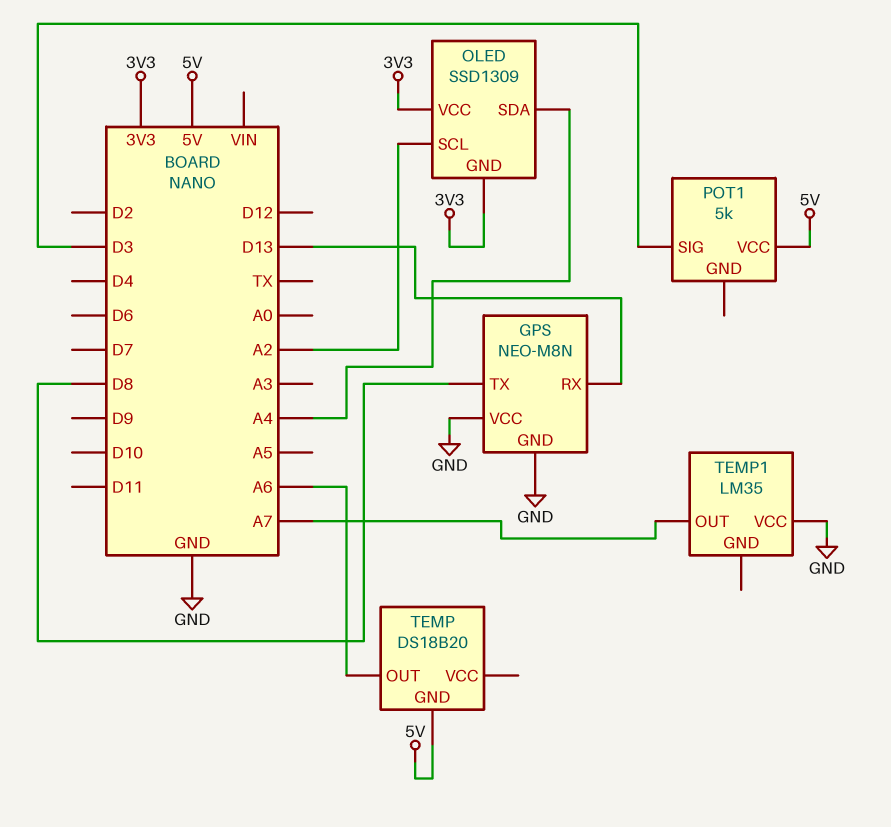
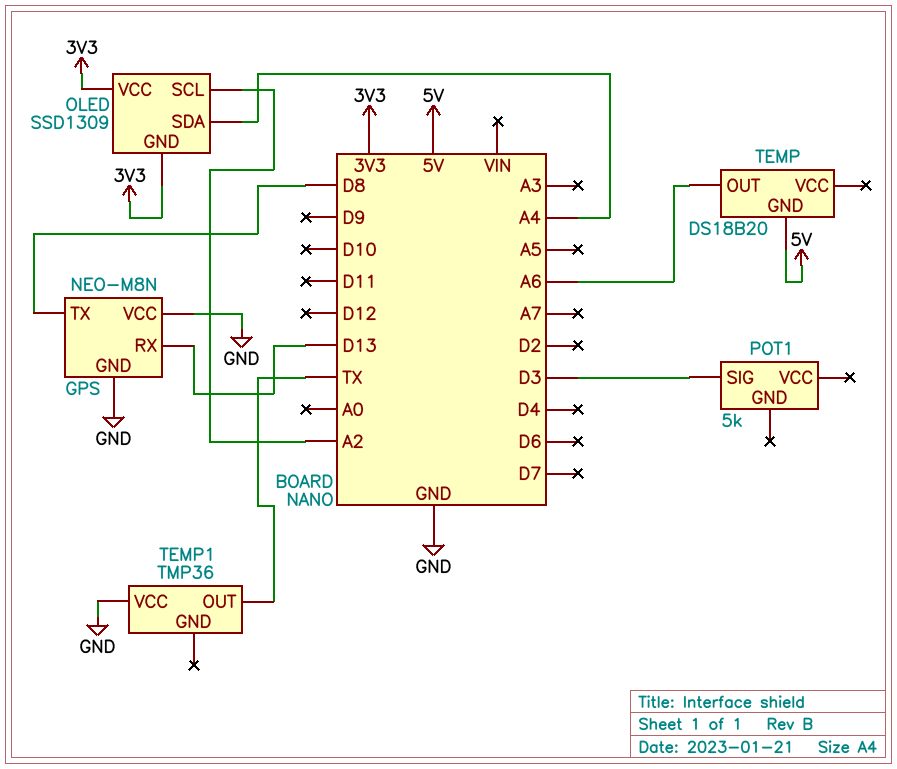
POT1 pin VCC: 5V -> none
TEMP1: LM35 -> TMP36
TEMP1 pin OUT: A7 -> TX

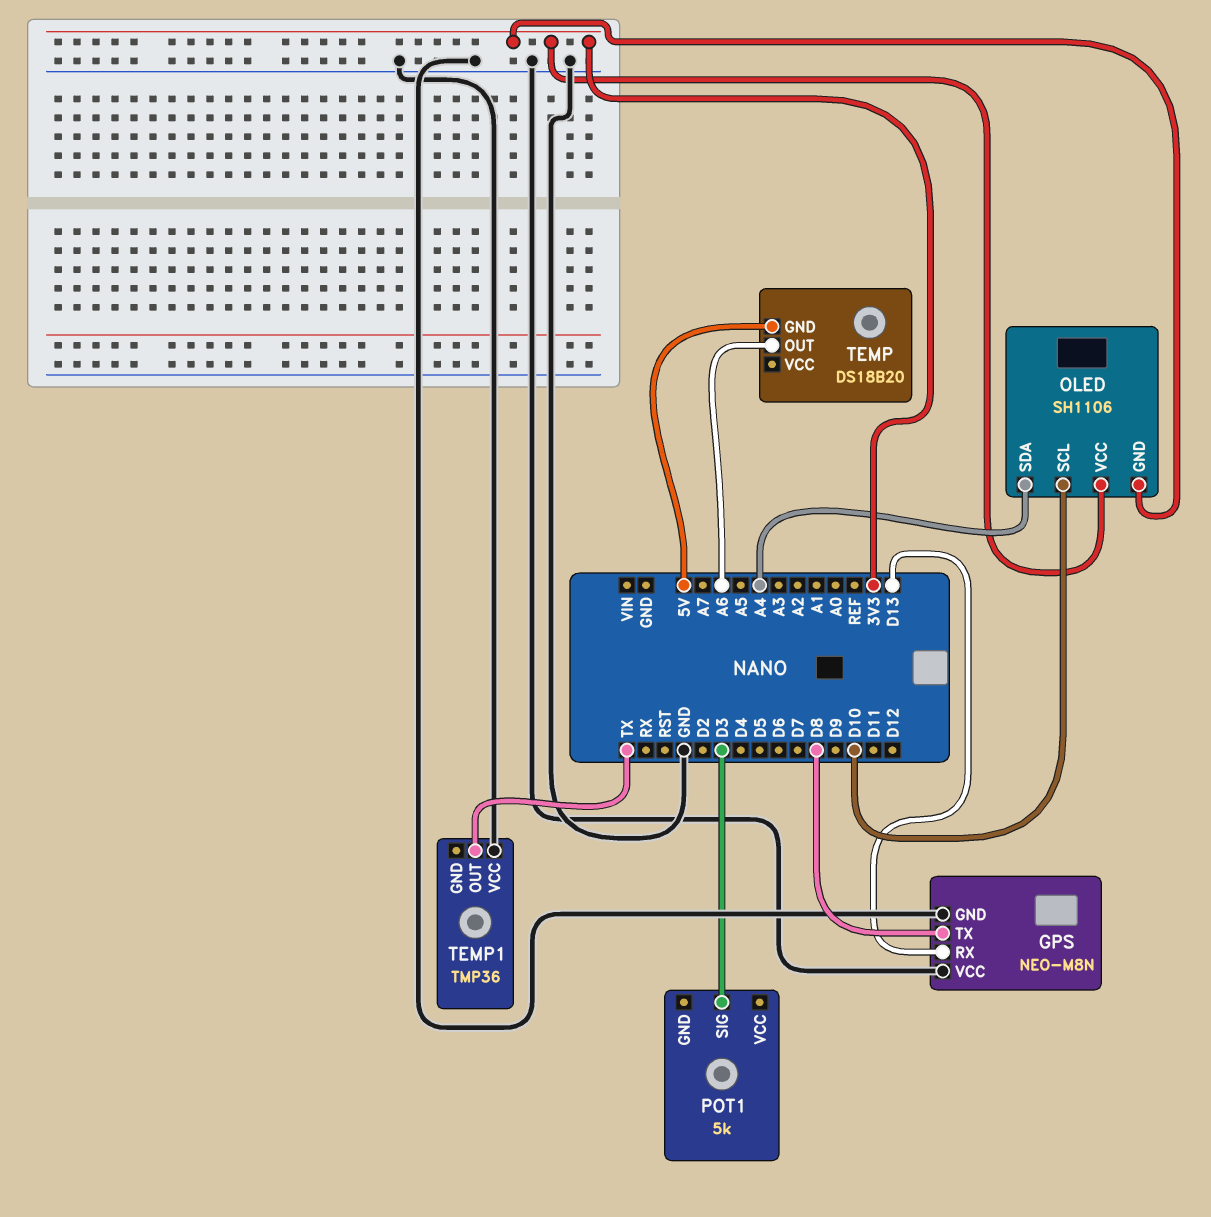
OLED: SSD1309 -> SH1106
OLED pin SCL: A2 -> D10

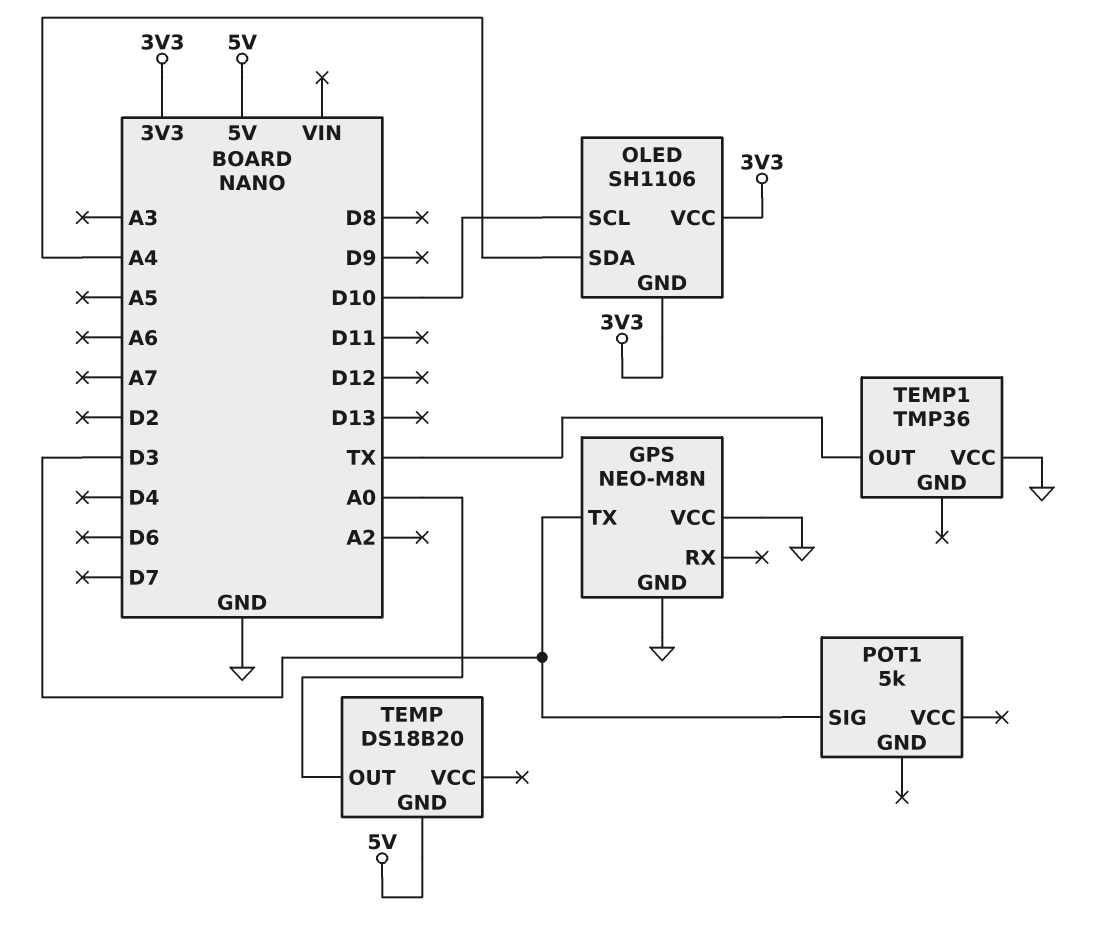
GPS pin RX: D13 -> none
GPS pin TX: D8 -> D3
TEMP pin OUT: A6 -> A0

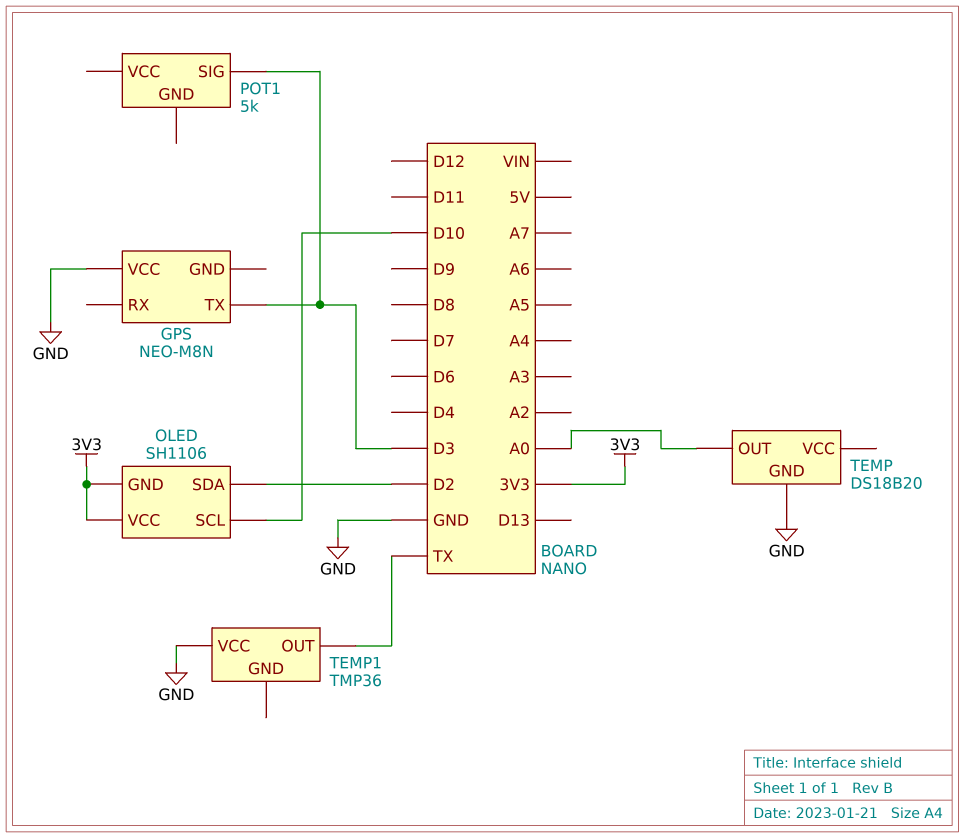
GPS pin GND: GND -> none
OLED pin SDA: A4 -> D2
TEMP pin GND: 5V -> GND

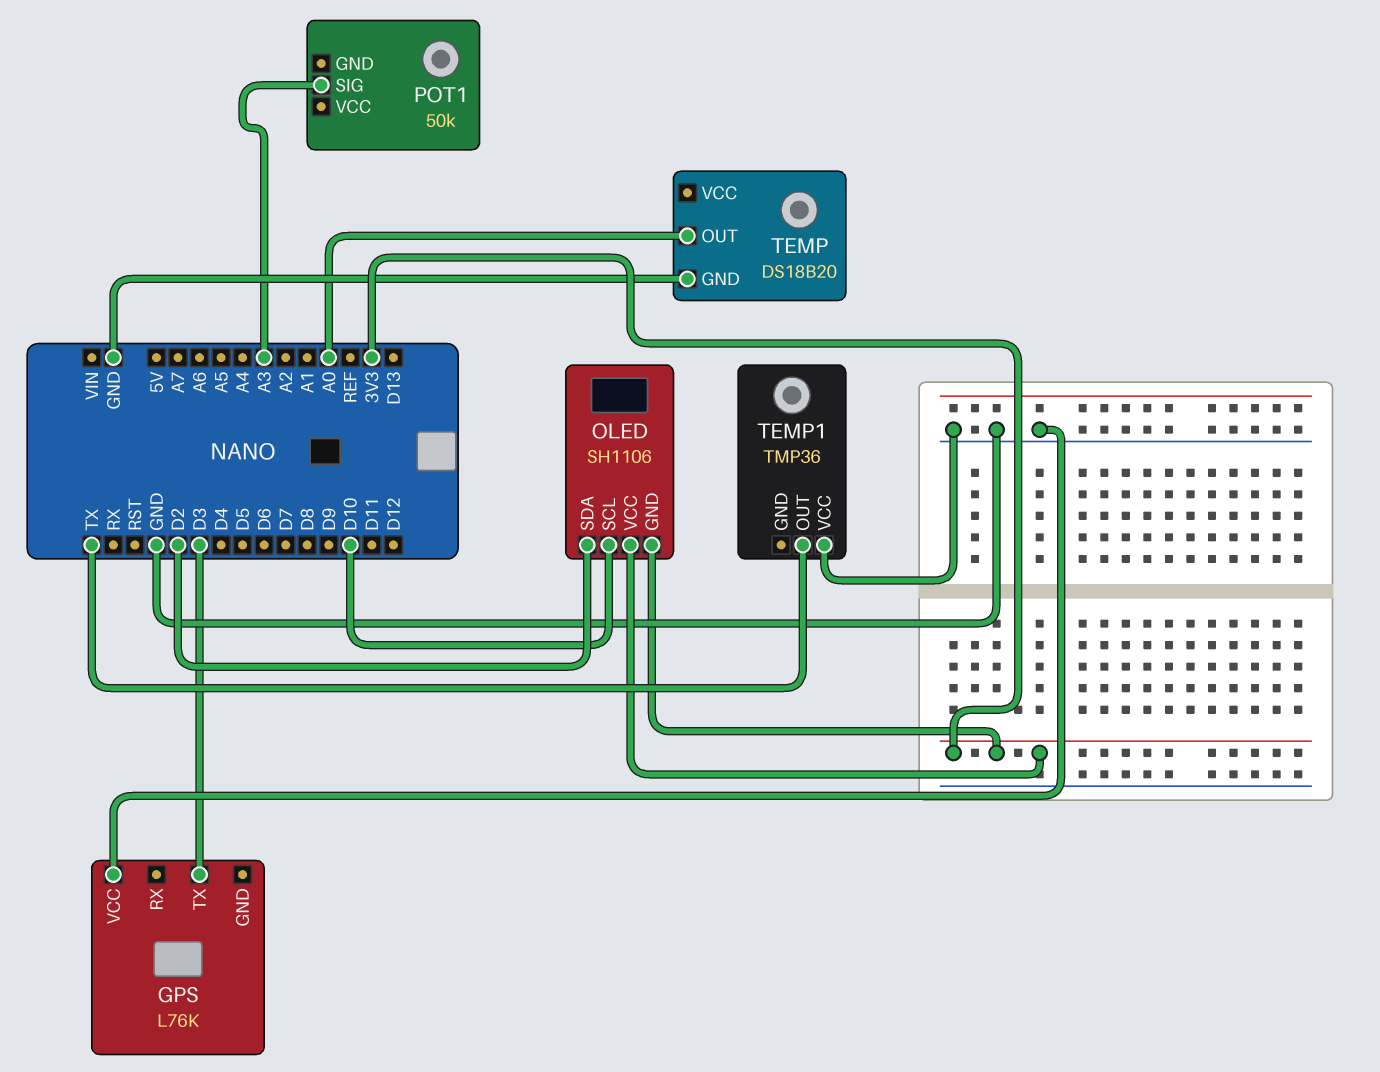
GPS: NEO-M8N -> L76K
POT1: 5k -> 50k
POT1 pin SIG: D3 -> A3

